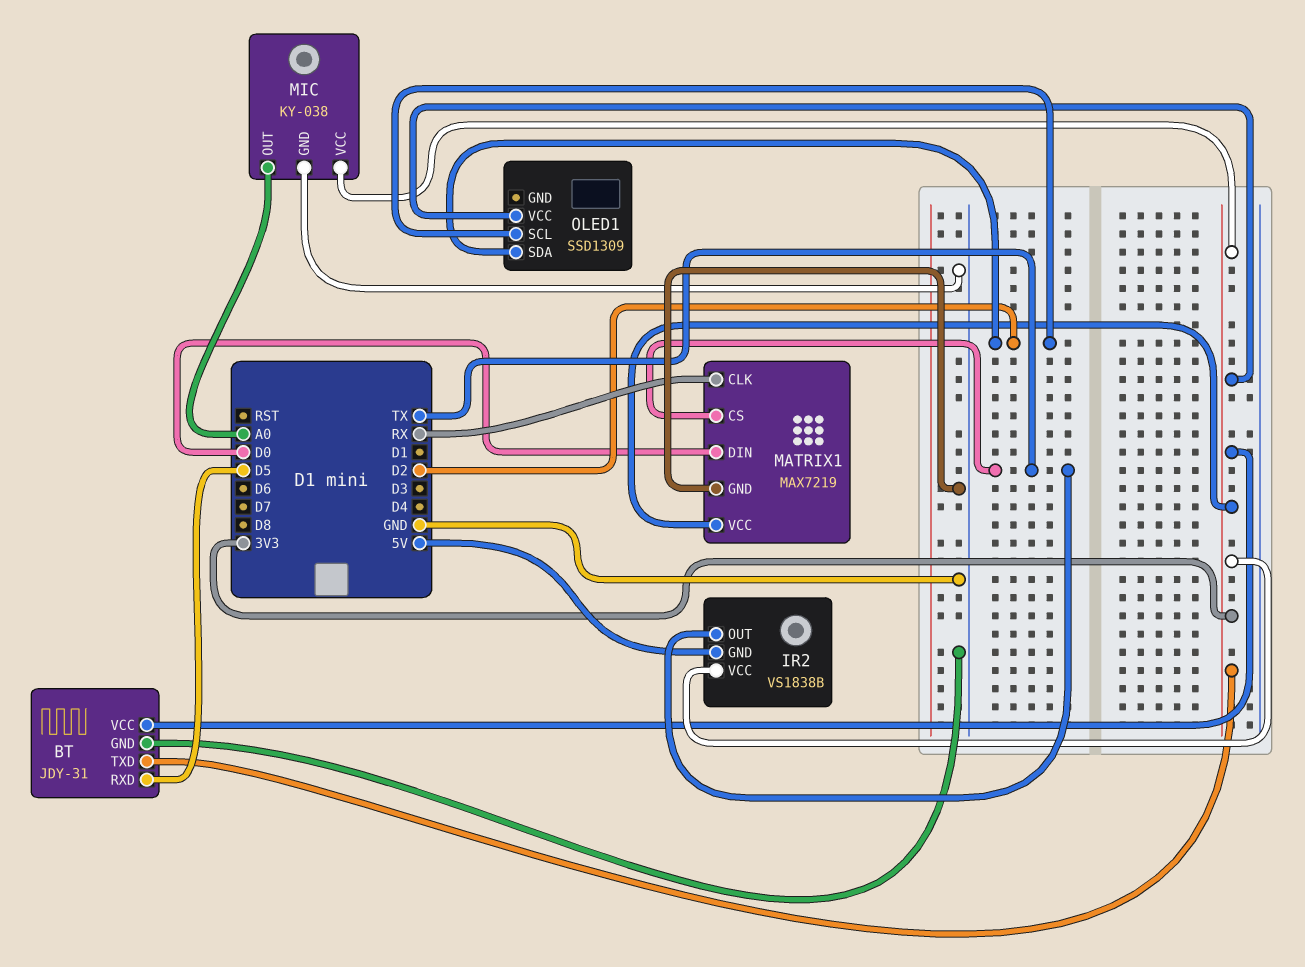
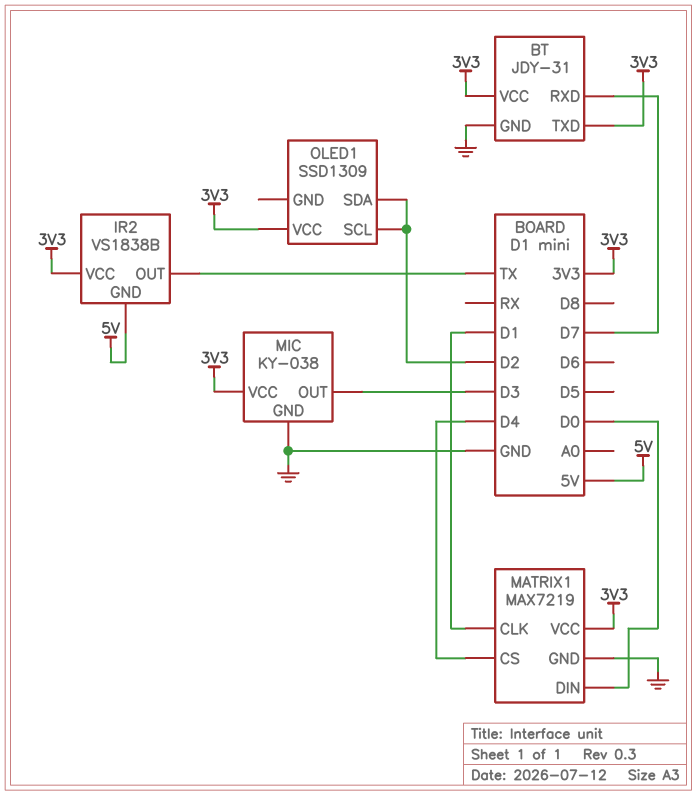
BT pin RXD: D5 -> D7
MATRIX1 pin CLK: RX -> D1
MATRIX1 pin CS: TX -> D4
MIC pin OUT: A0 -> D3

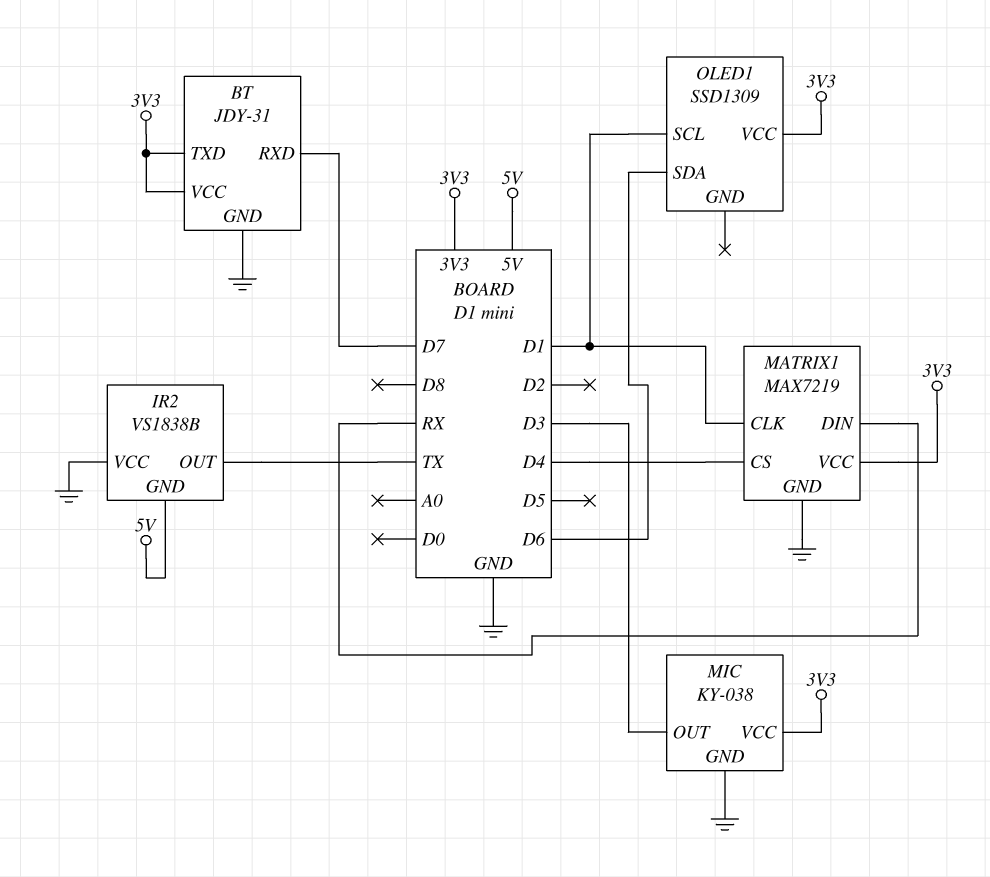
IR2 pin VCC: 3V3 -> GND
MATRIX1 pin DIN: D0 -> RX
OLED1 pin SCL: D2 -> D1
OLED1 pin SDA: D2 -> D6

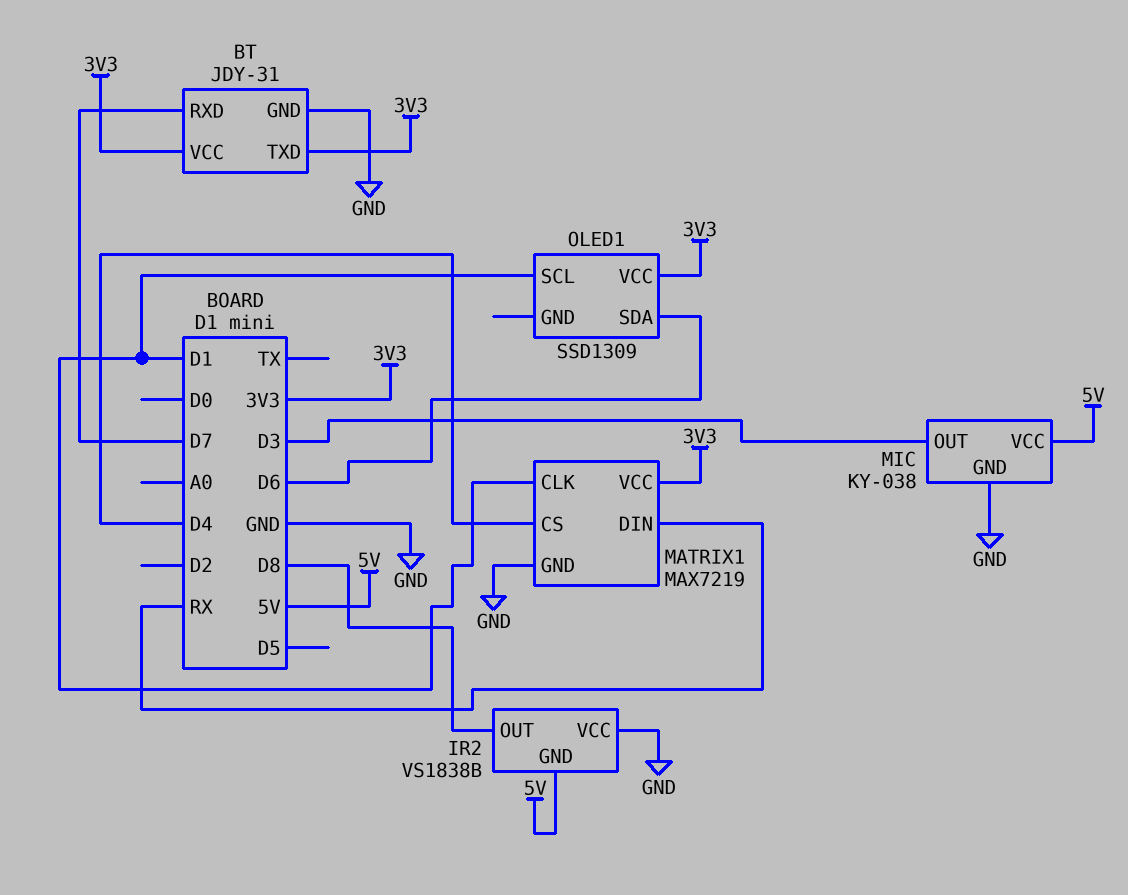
IR2 pin OUT: TX -> D8
MIC pin VCC: 3V3 -> 5V

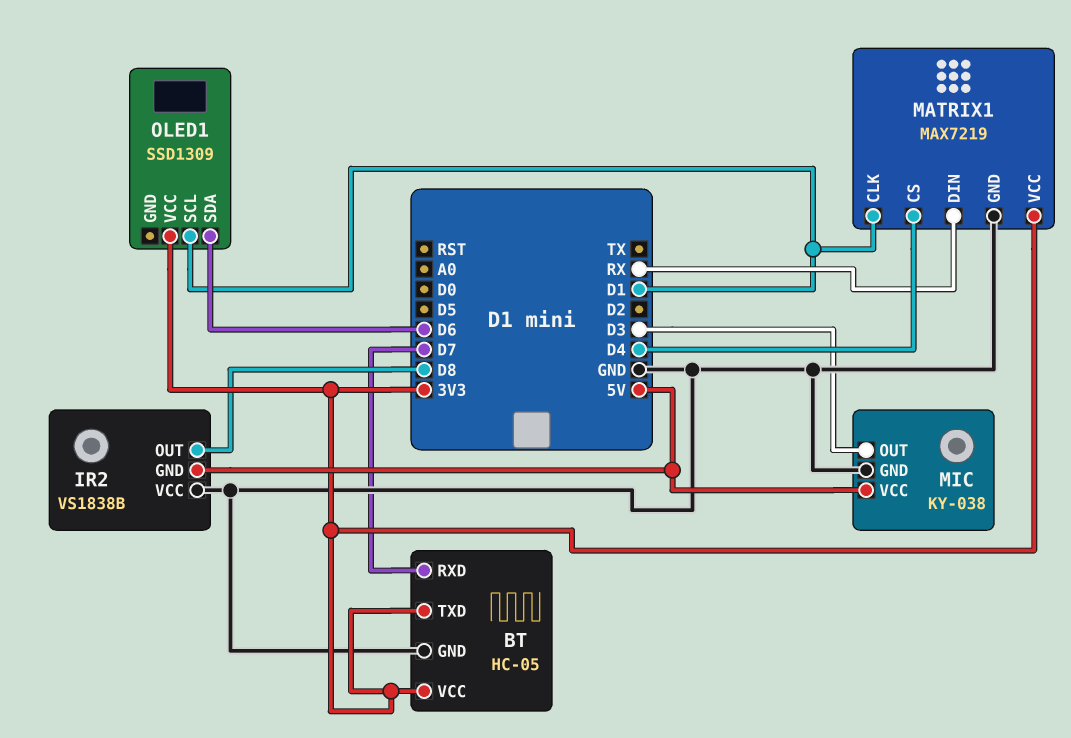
BT: JDY-31 -> HC-05

